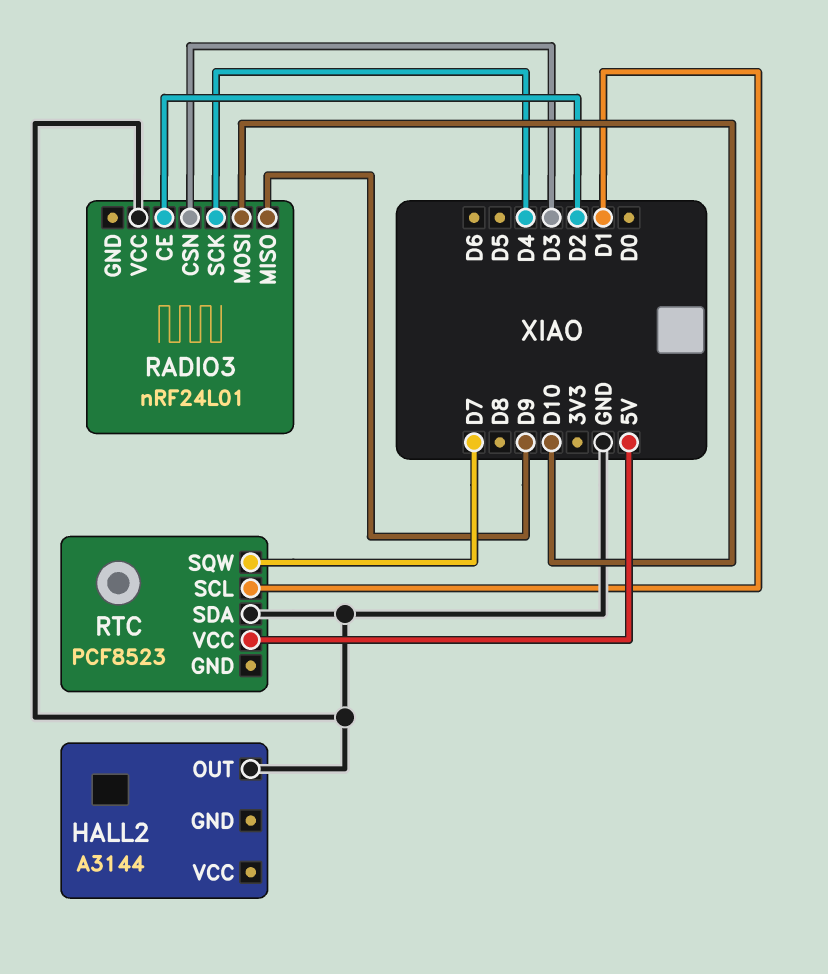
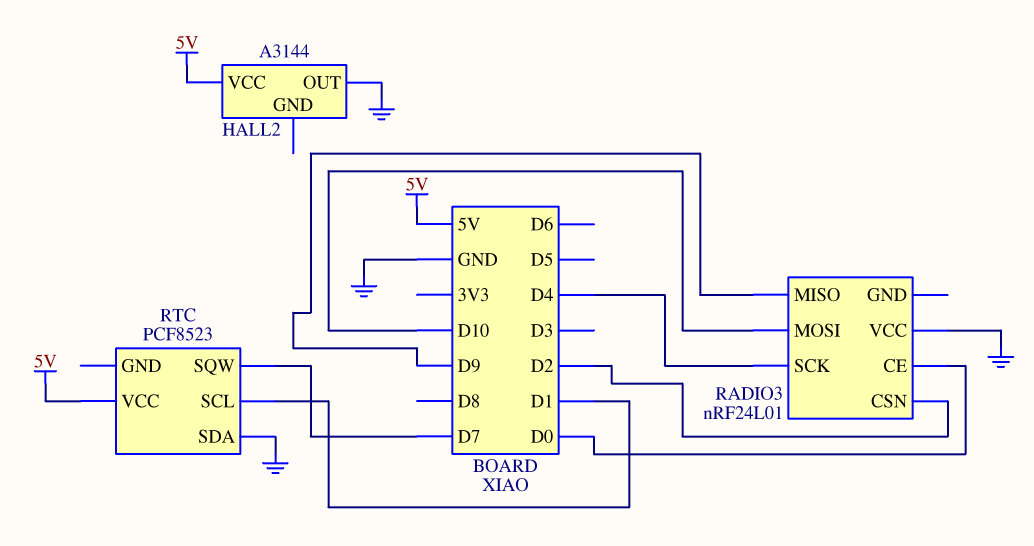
HALL2 pin VCC: none -> 5V
RADIO3 pin CE: D2 -> D0
RADIO3 pin CSN: D3 -> D2

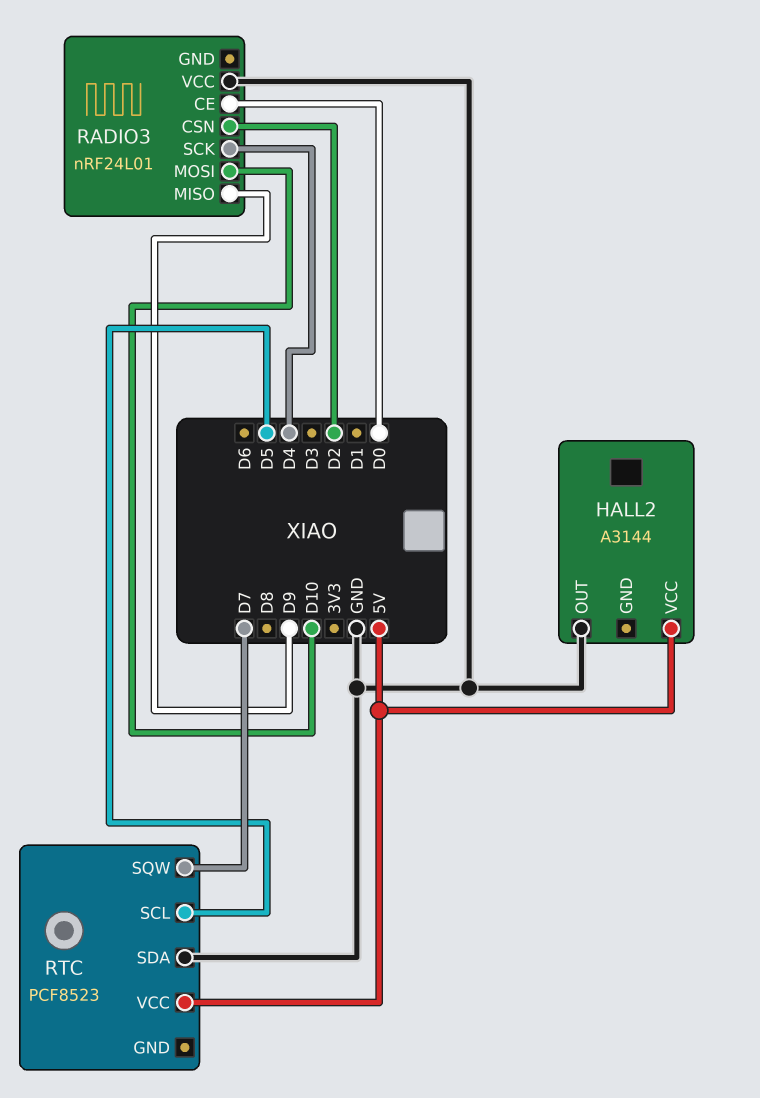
RTC pin SCL: D1 -> D5

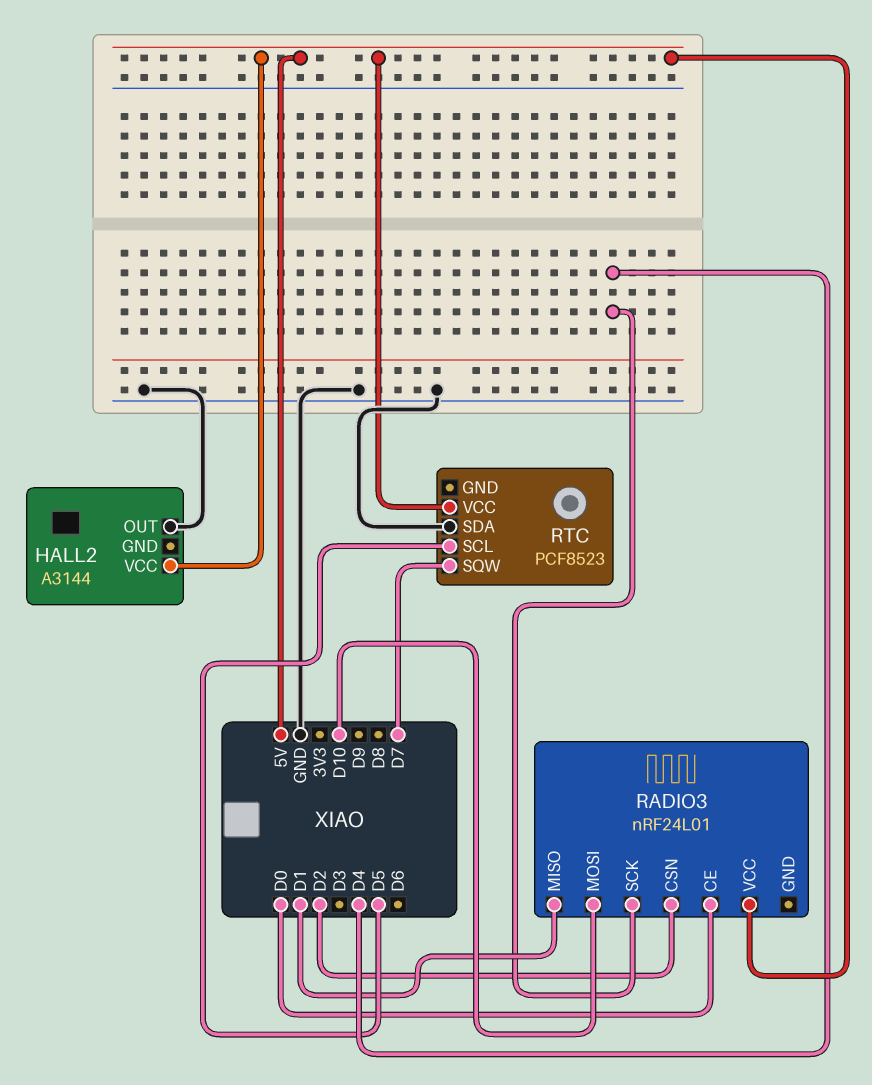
RADIO3 pin MISO: D9 -> D1
RADIO3 pin VCC: GND -> 5V

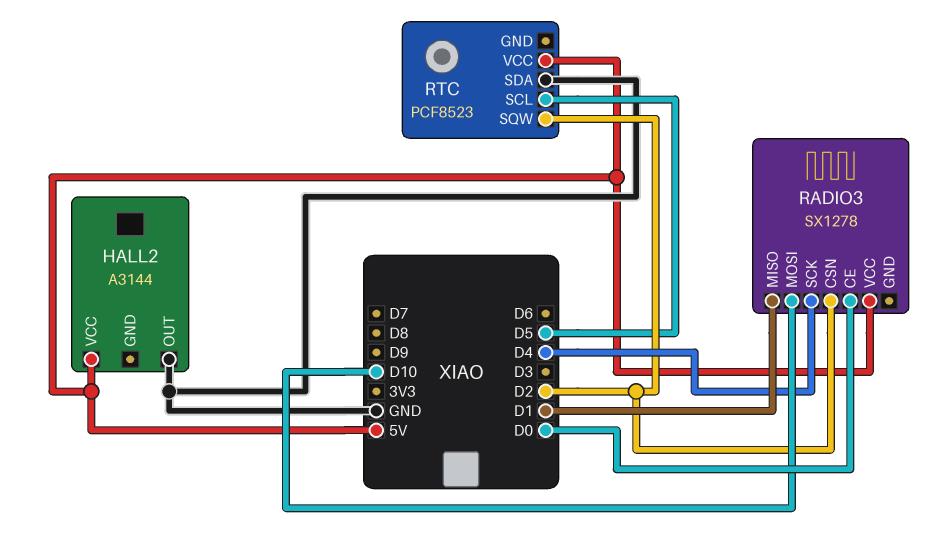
RADIO3: nRF24L01 -> SX1278
RTC pin SQW: D7 -> D2

